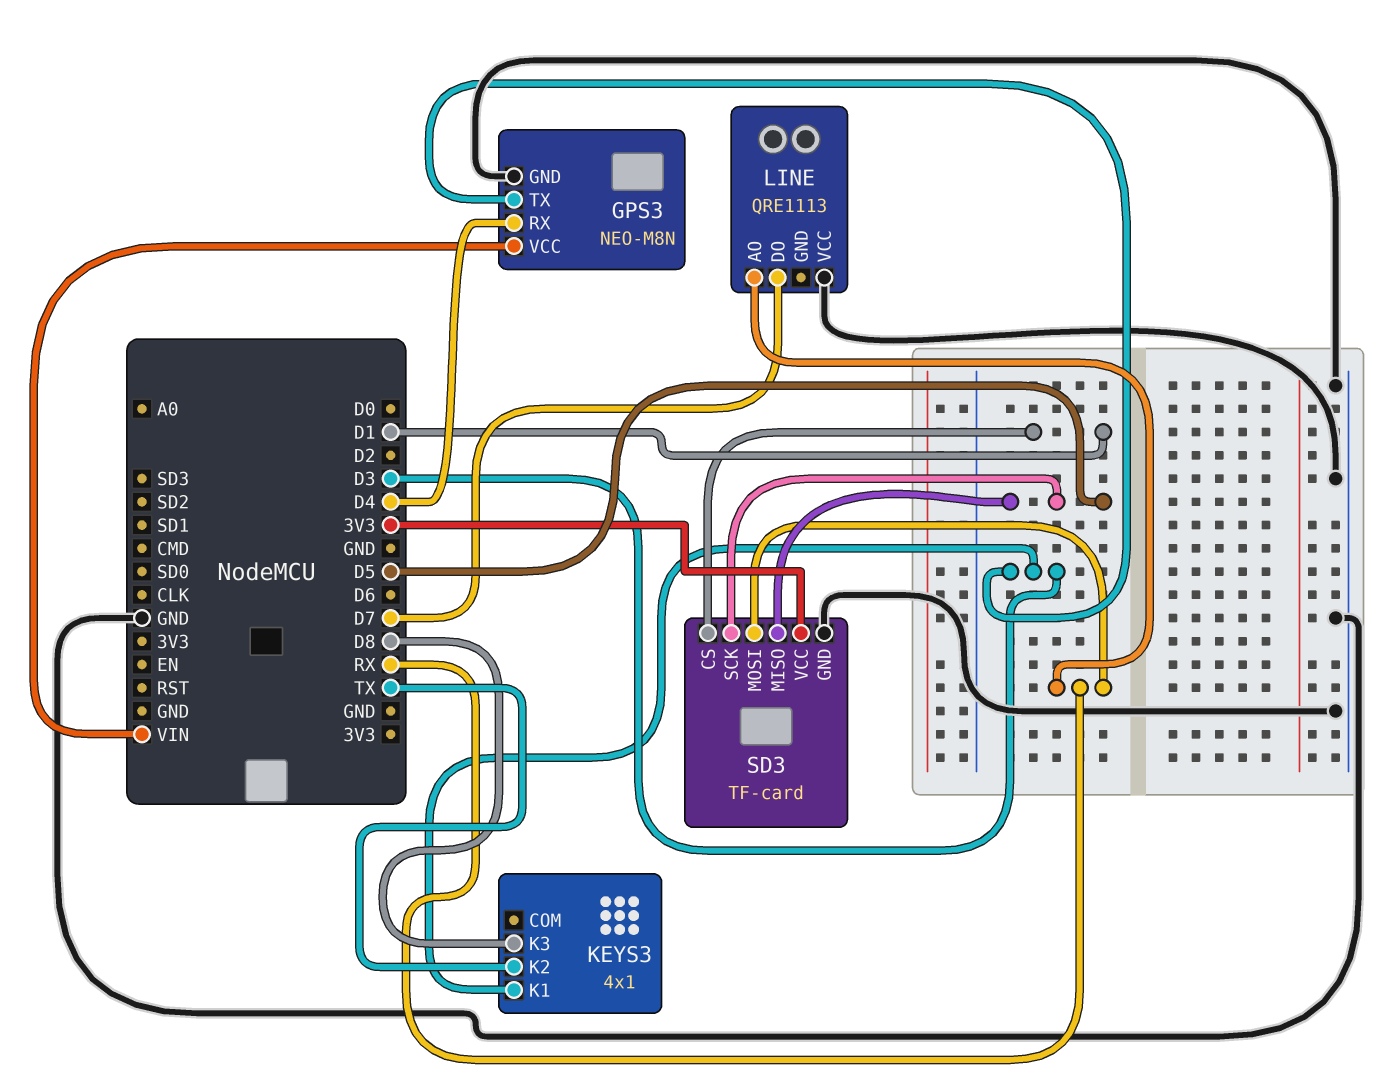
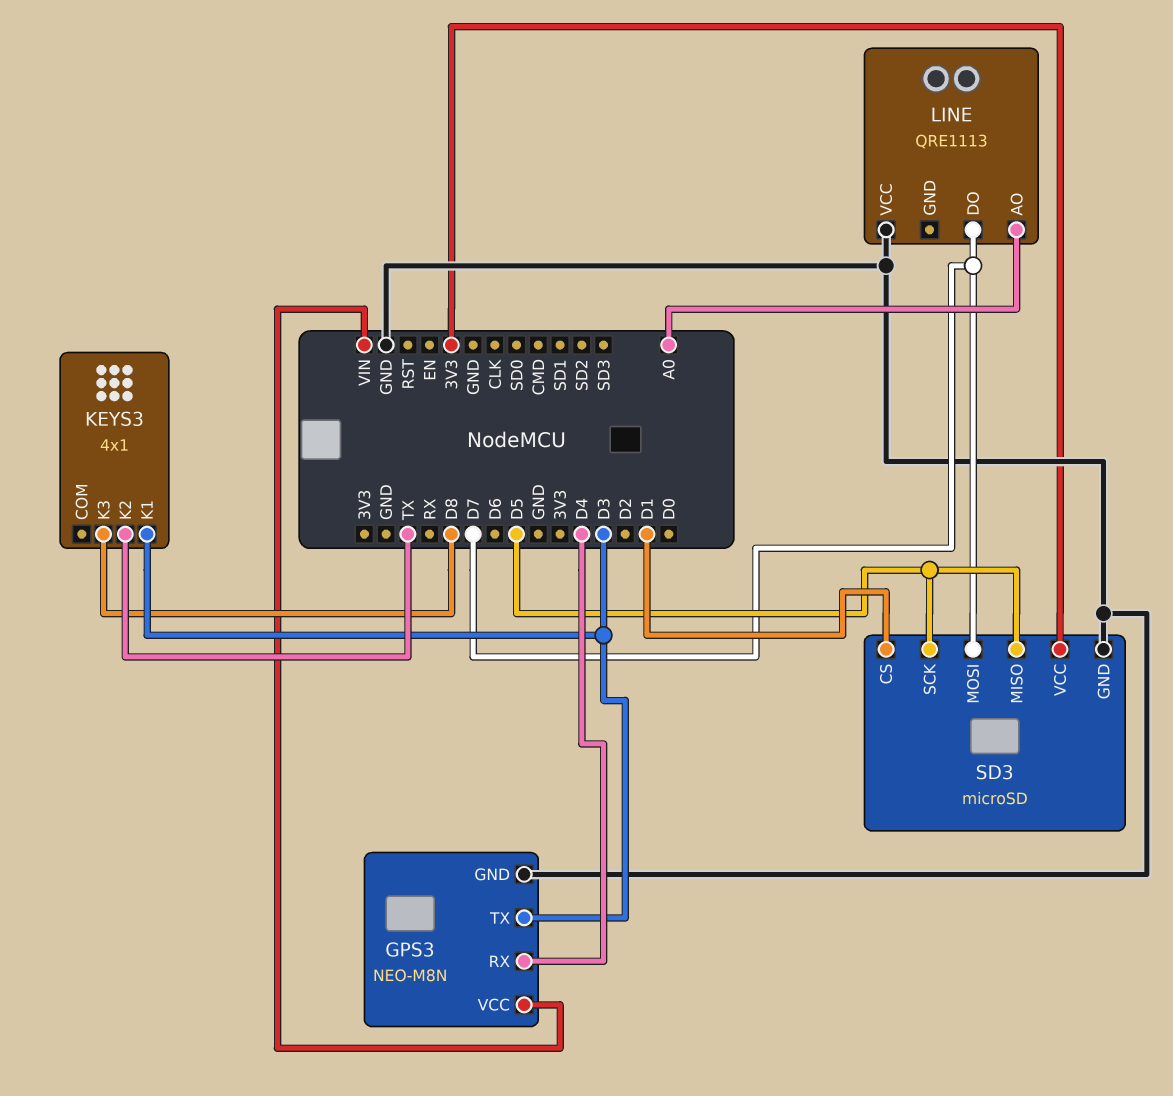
LINE pin AO: RX -> A0
SD3: TF-card -> microSD
SD3 pin MOSI: RX -> D7

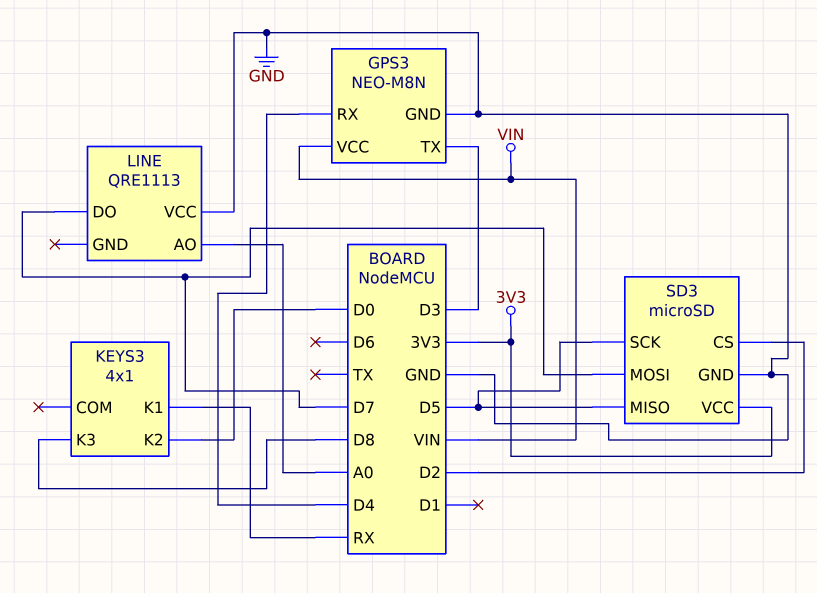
KEYS3 pin K1: D3 -> RX
KEYS3 pin K2: TX -> D0
SD3 pin CS: D1 -> D2

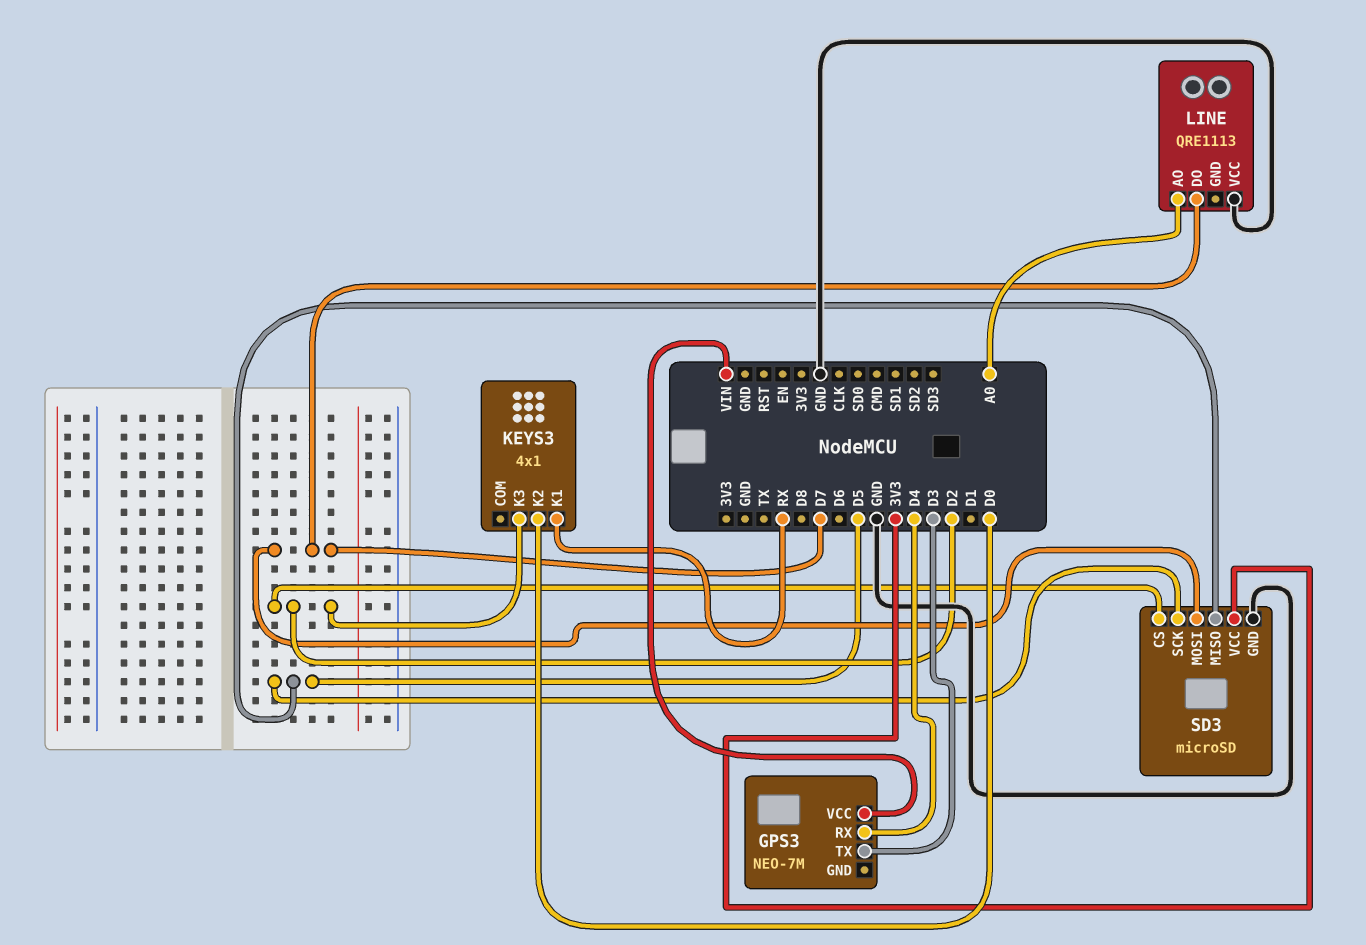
GPS3: NEO-M8N -> NEO-7M
GPS3 pin GND: GND -> none
KEYS3 pin K3: D8 -> D2

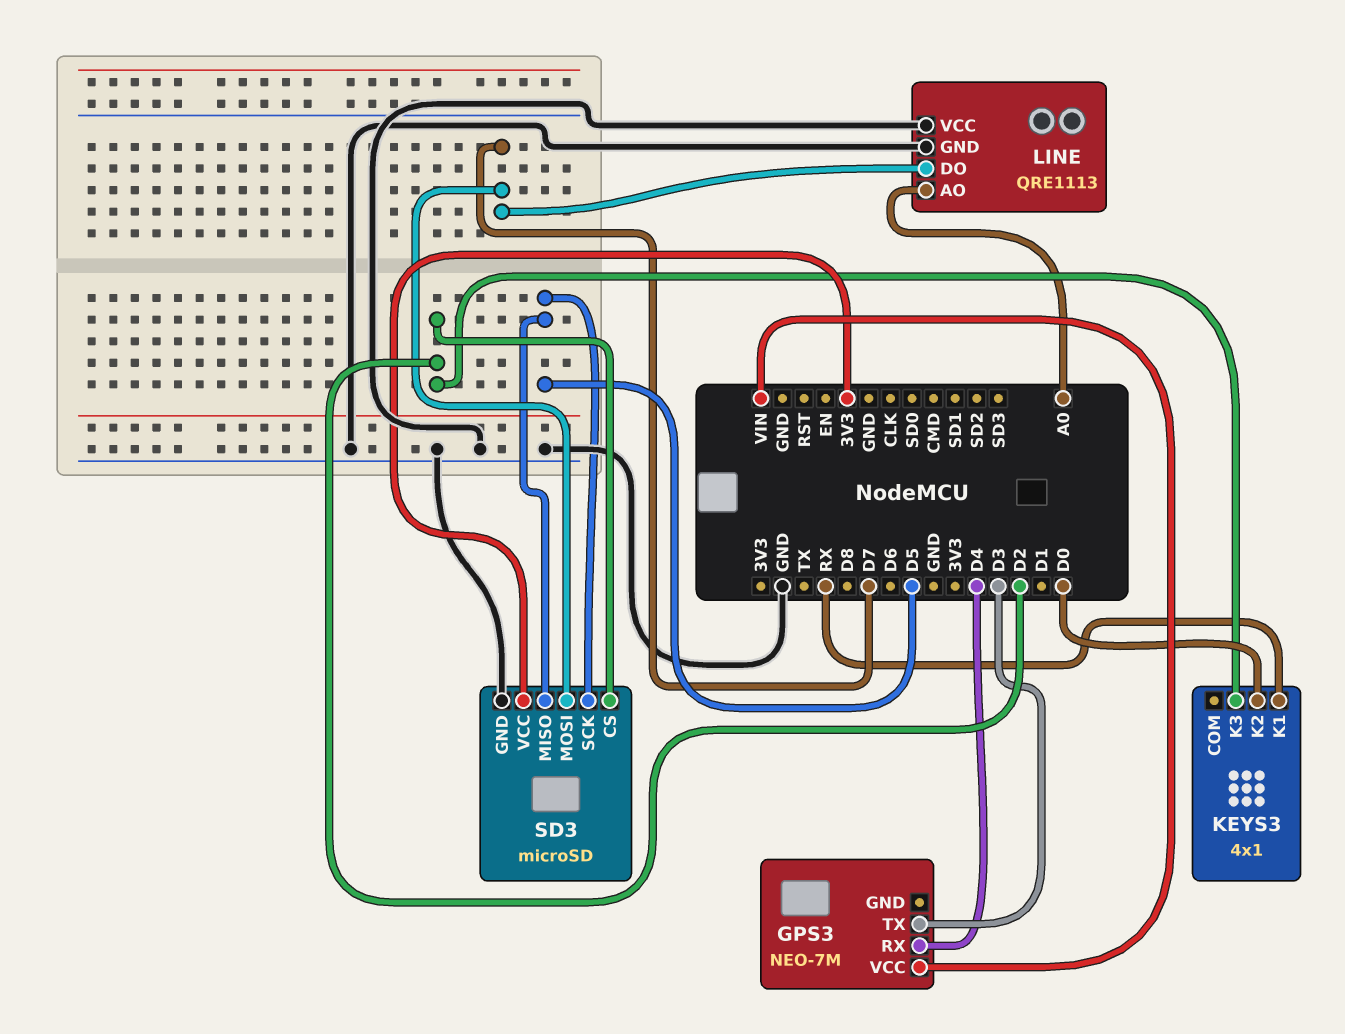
LINE pin GND: none -> GND

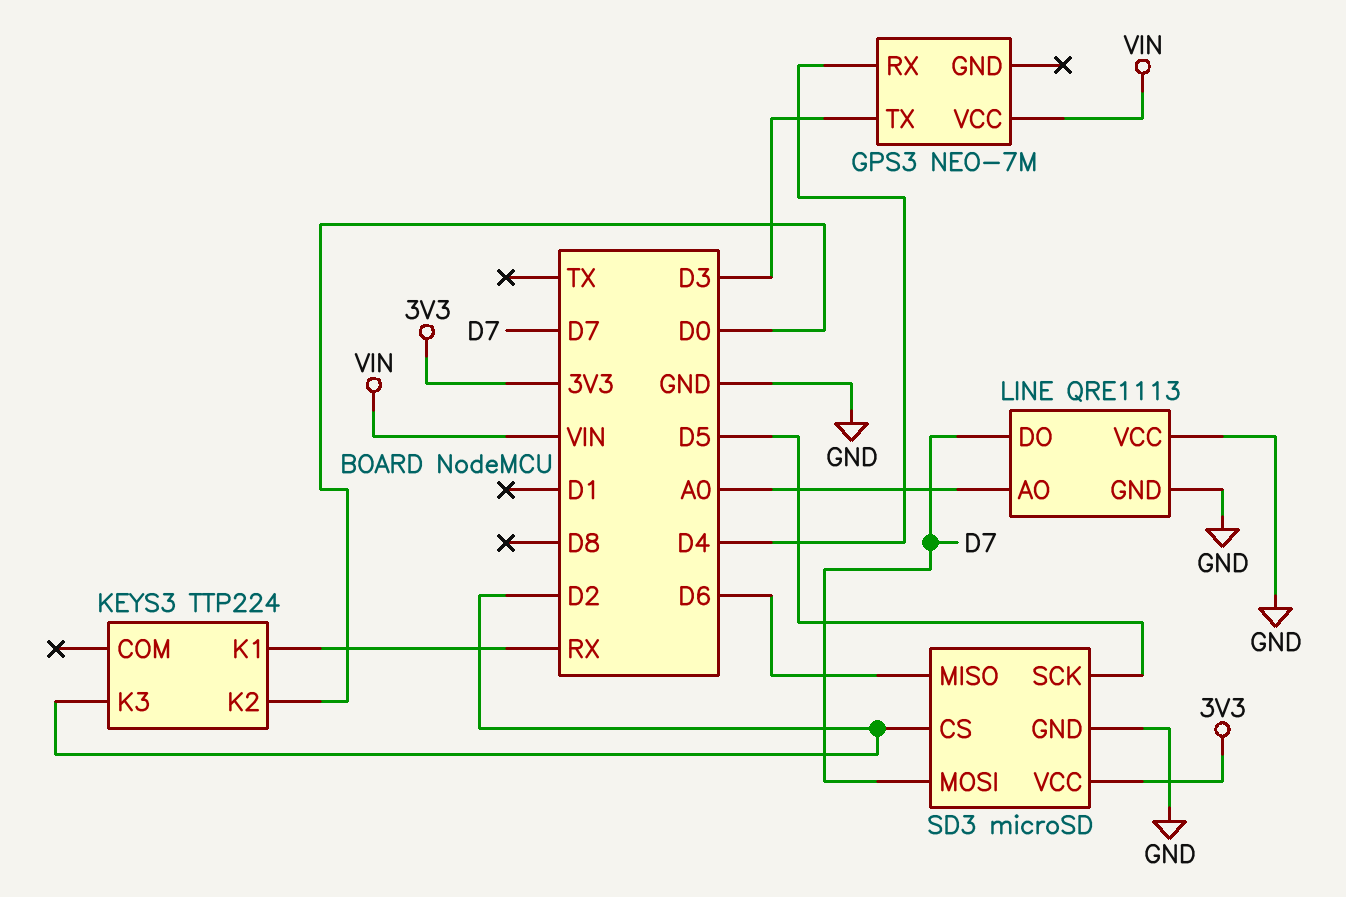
KEYS3: 4x1 -> TTP224
SD3 pin MISO: D5 -> D6

